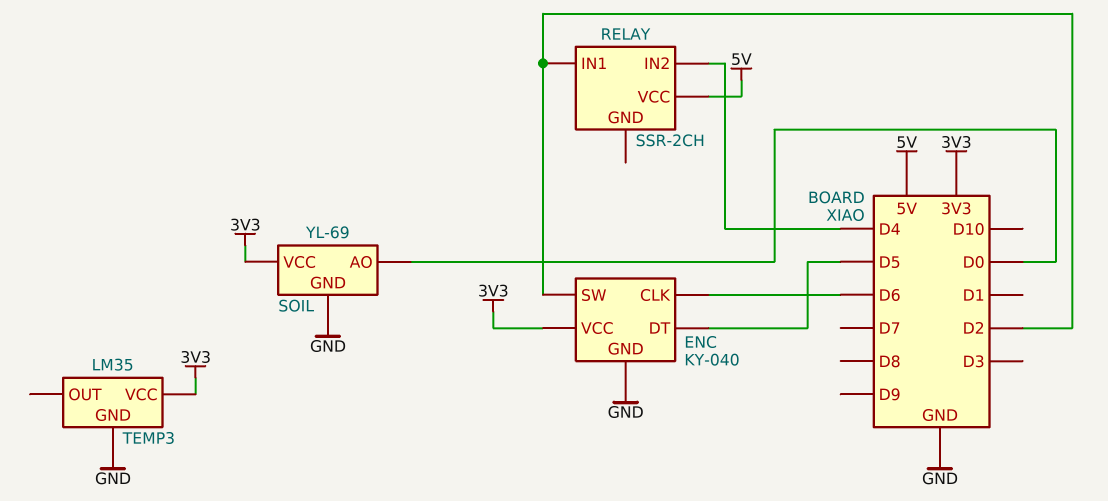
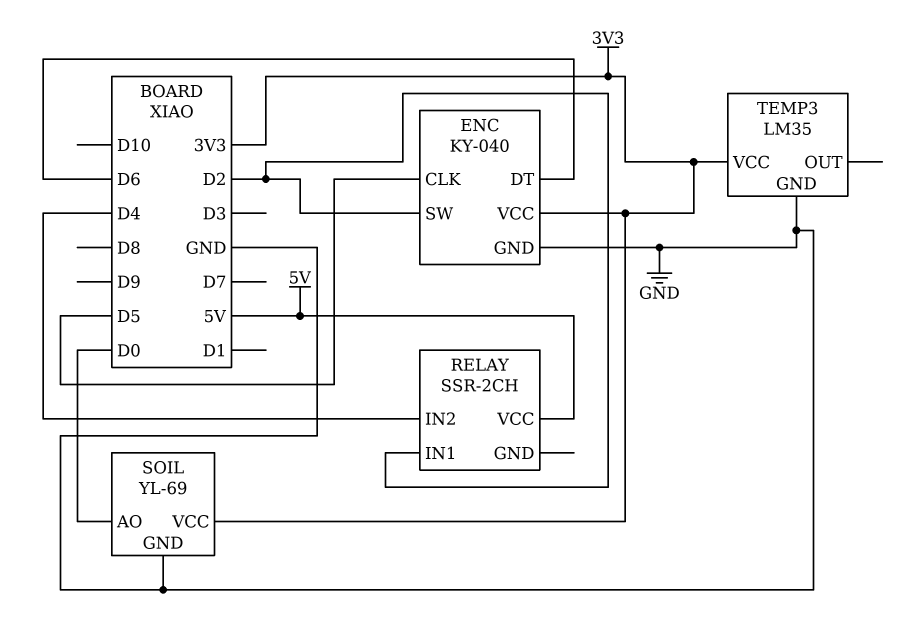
ENC pin CLK: D6 -> D5
ENC pin DT: D5 -> D6

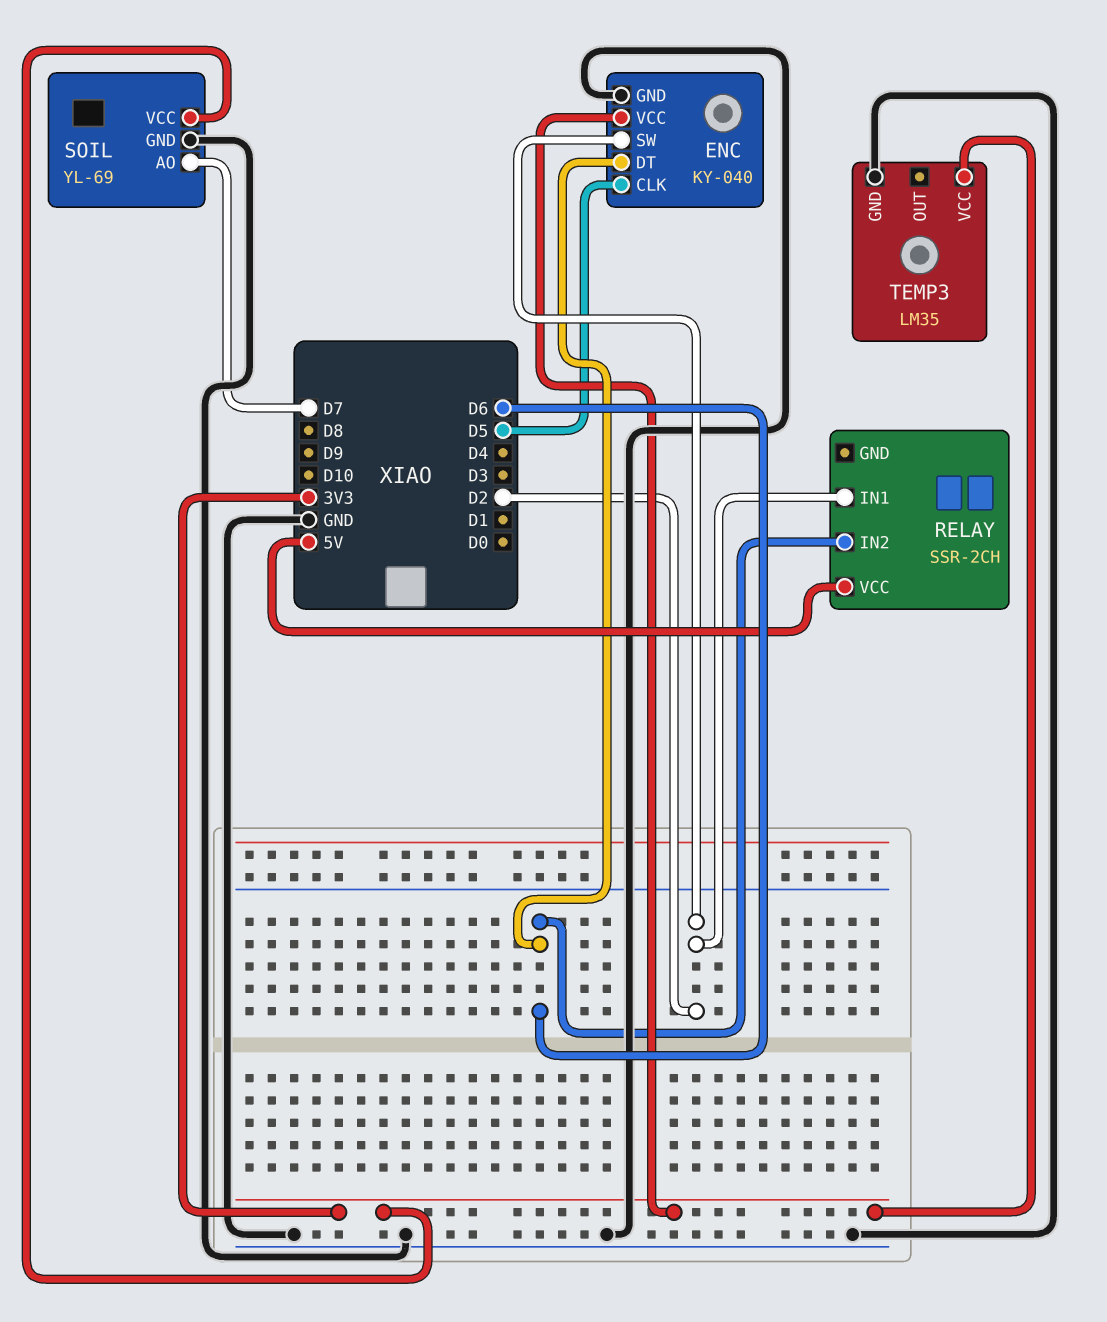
RELAY pin IN2: D4 -> D6
SOIL pin AO: D0 -> D7

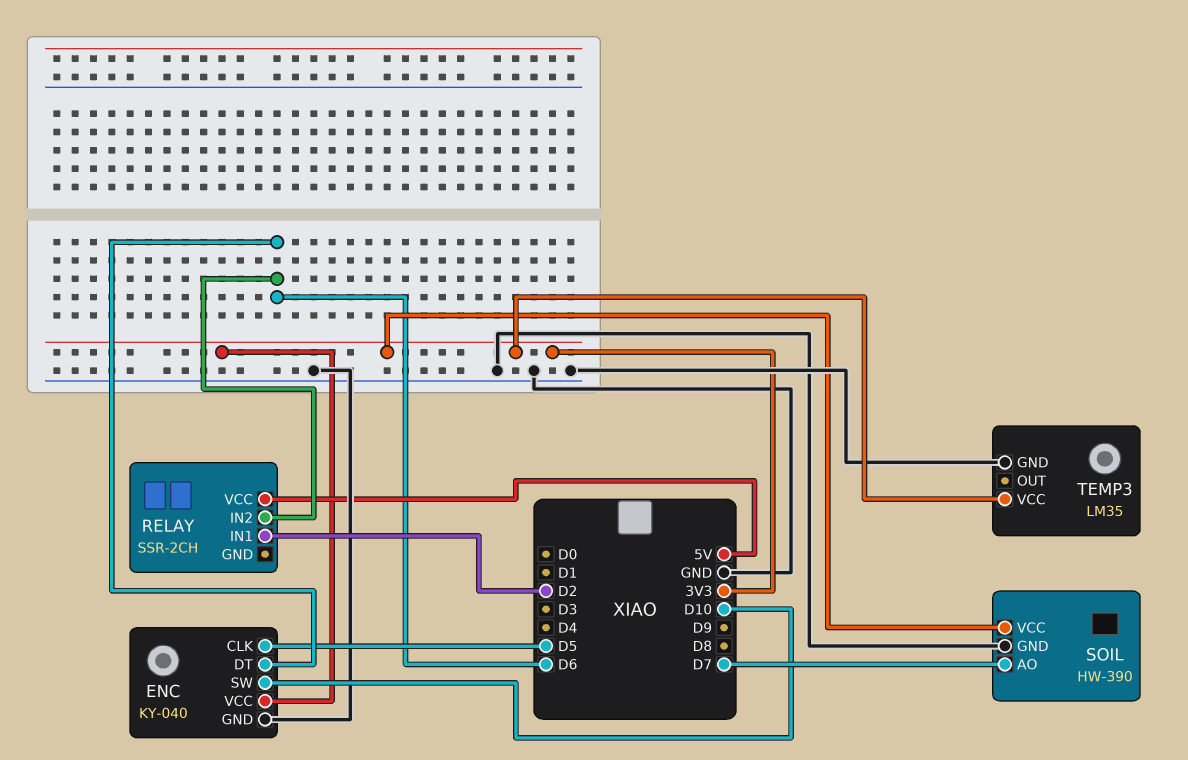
ENC pin SW: D2 -> D10
SOIL: YL-69 -> HW-390

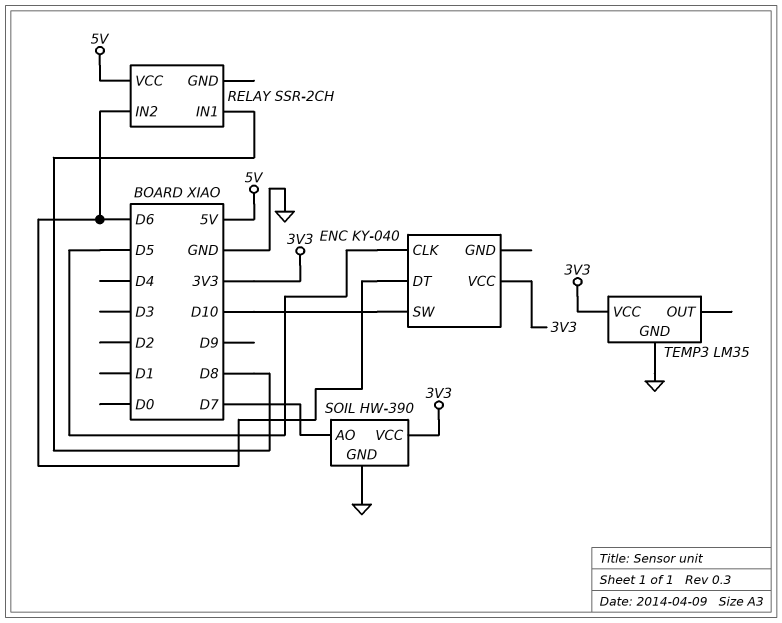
ENC pin GND: GND -> none
RELAY pin IN1: D2 -> D8

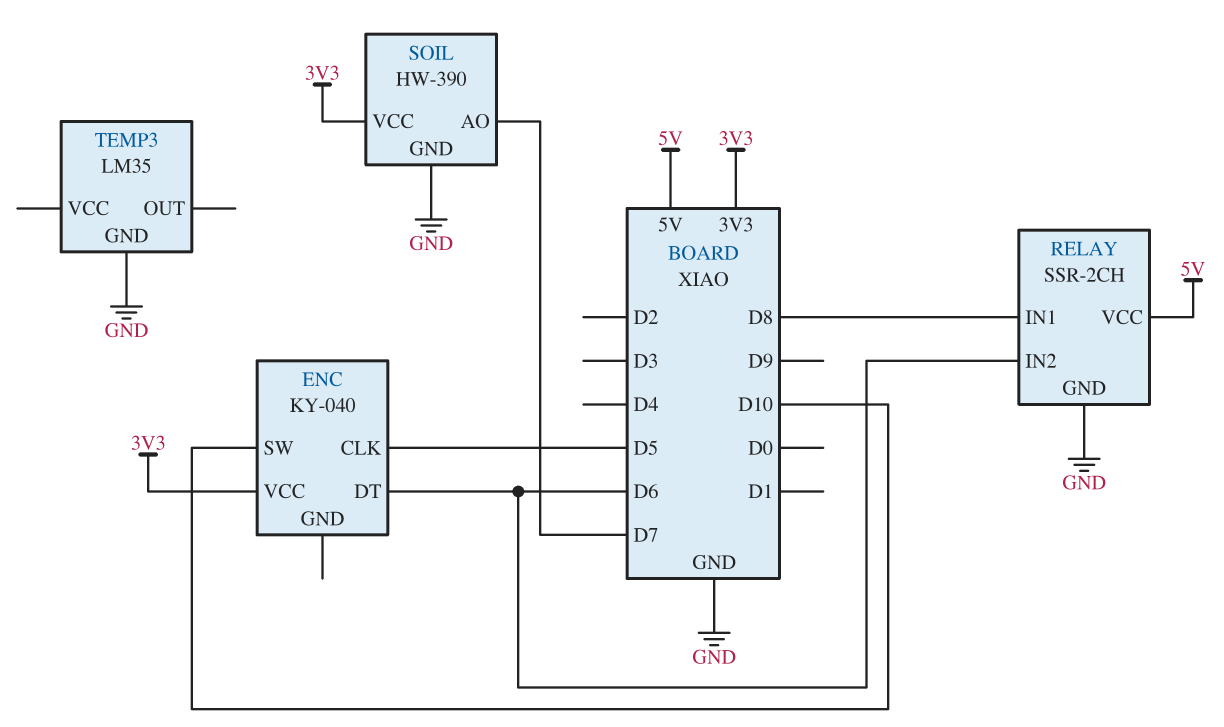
RELAY pin GND: none -> GND
TEMP3 pin VCC: 3V3 -> none

